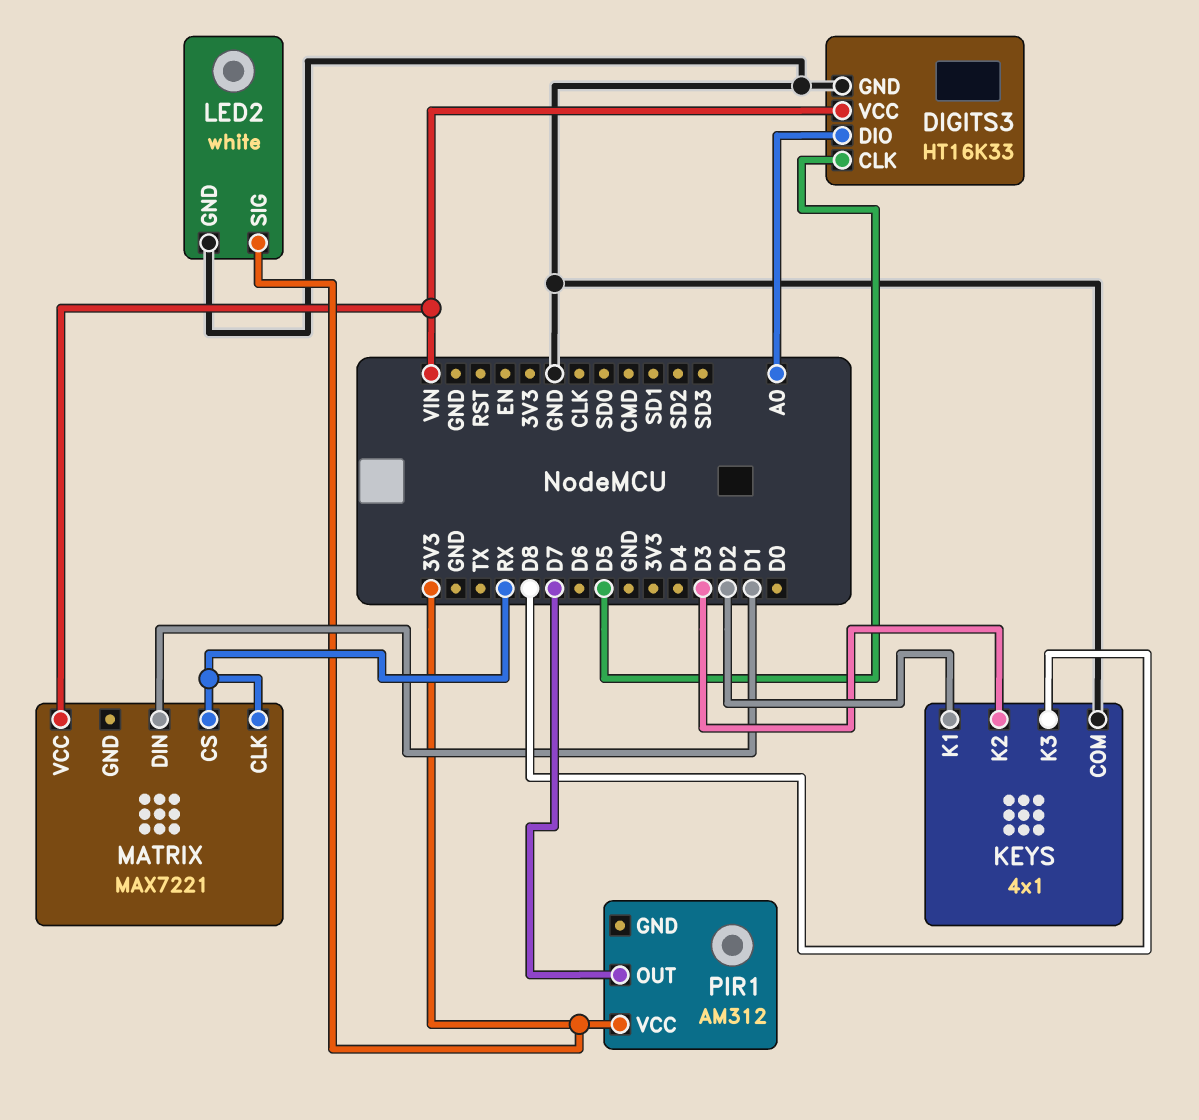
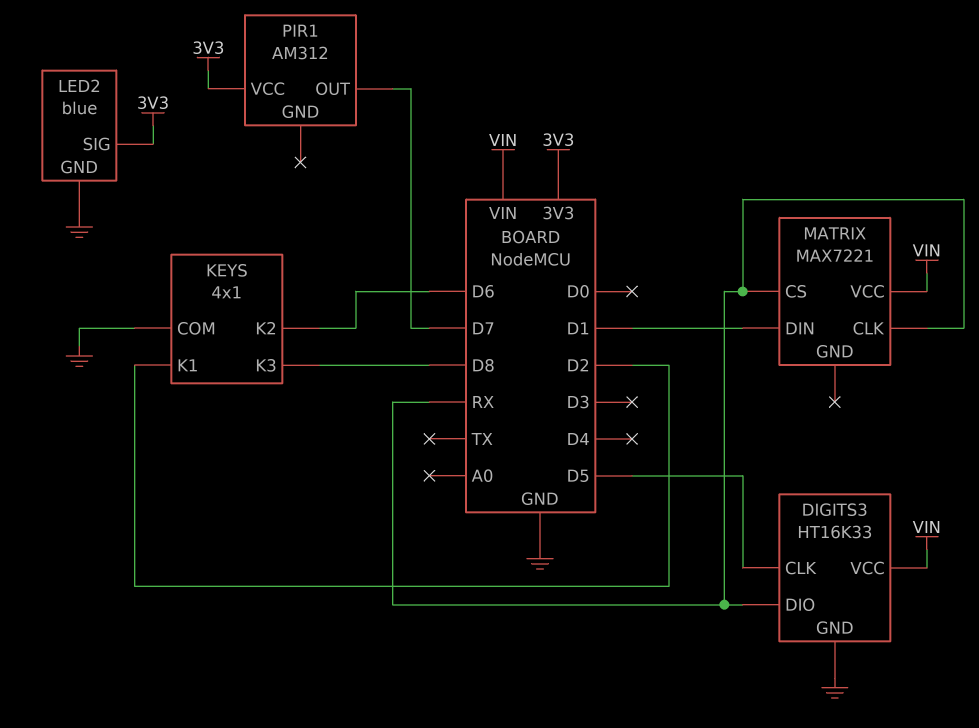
DIGITS3 pin DIO: A0 -> RX
KEYS pin K2: D3 -> D6
LED2: white -> blue

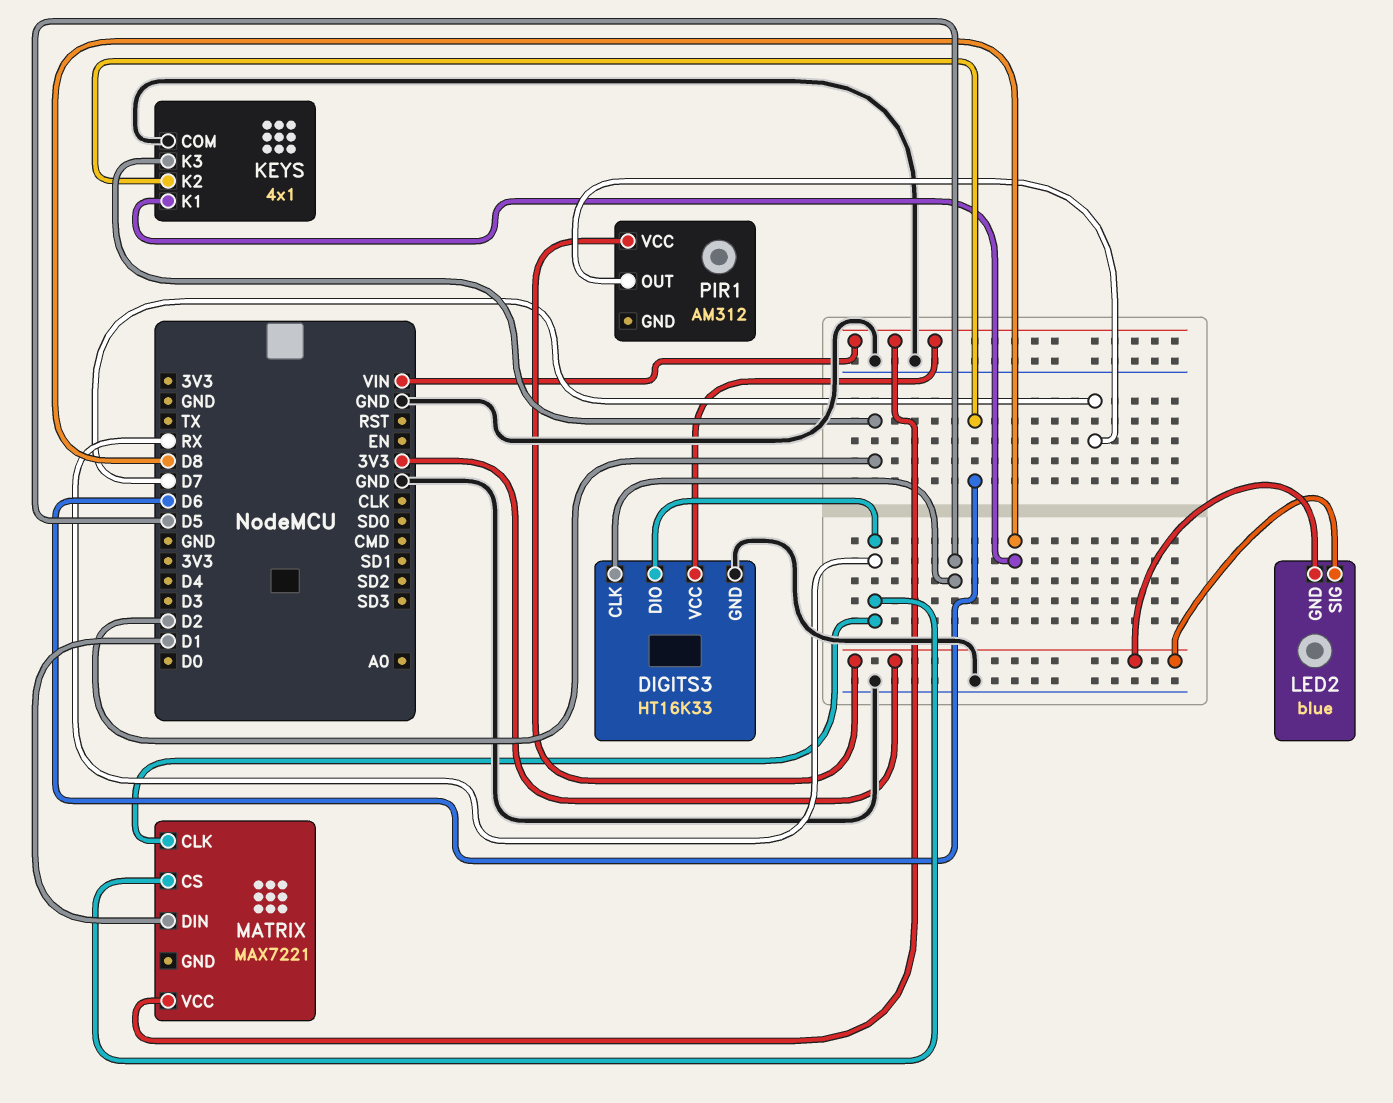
KEYS pin K1: D2 -> D8
KEYS pin K3: D8 -> D2
LED2 pin GND: GND -> 3V3

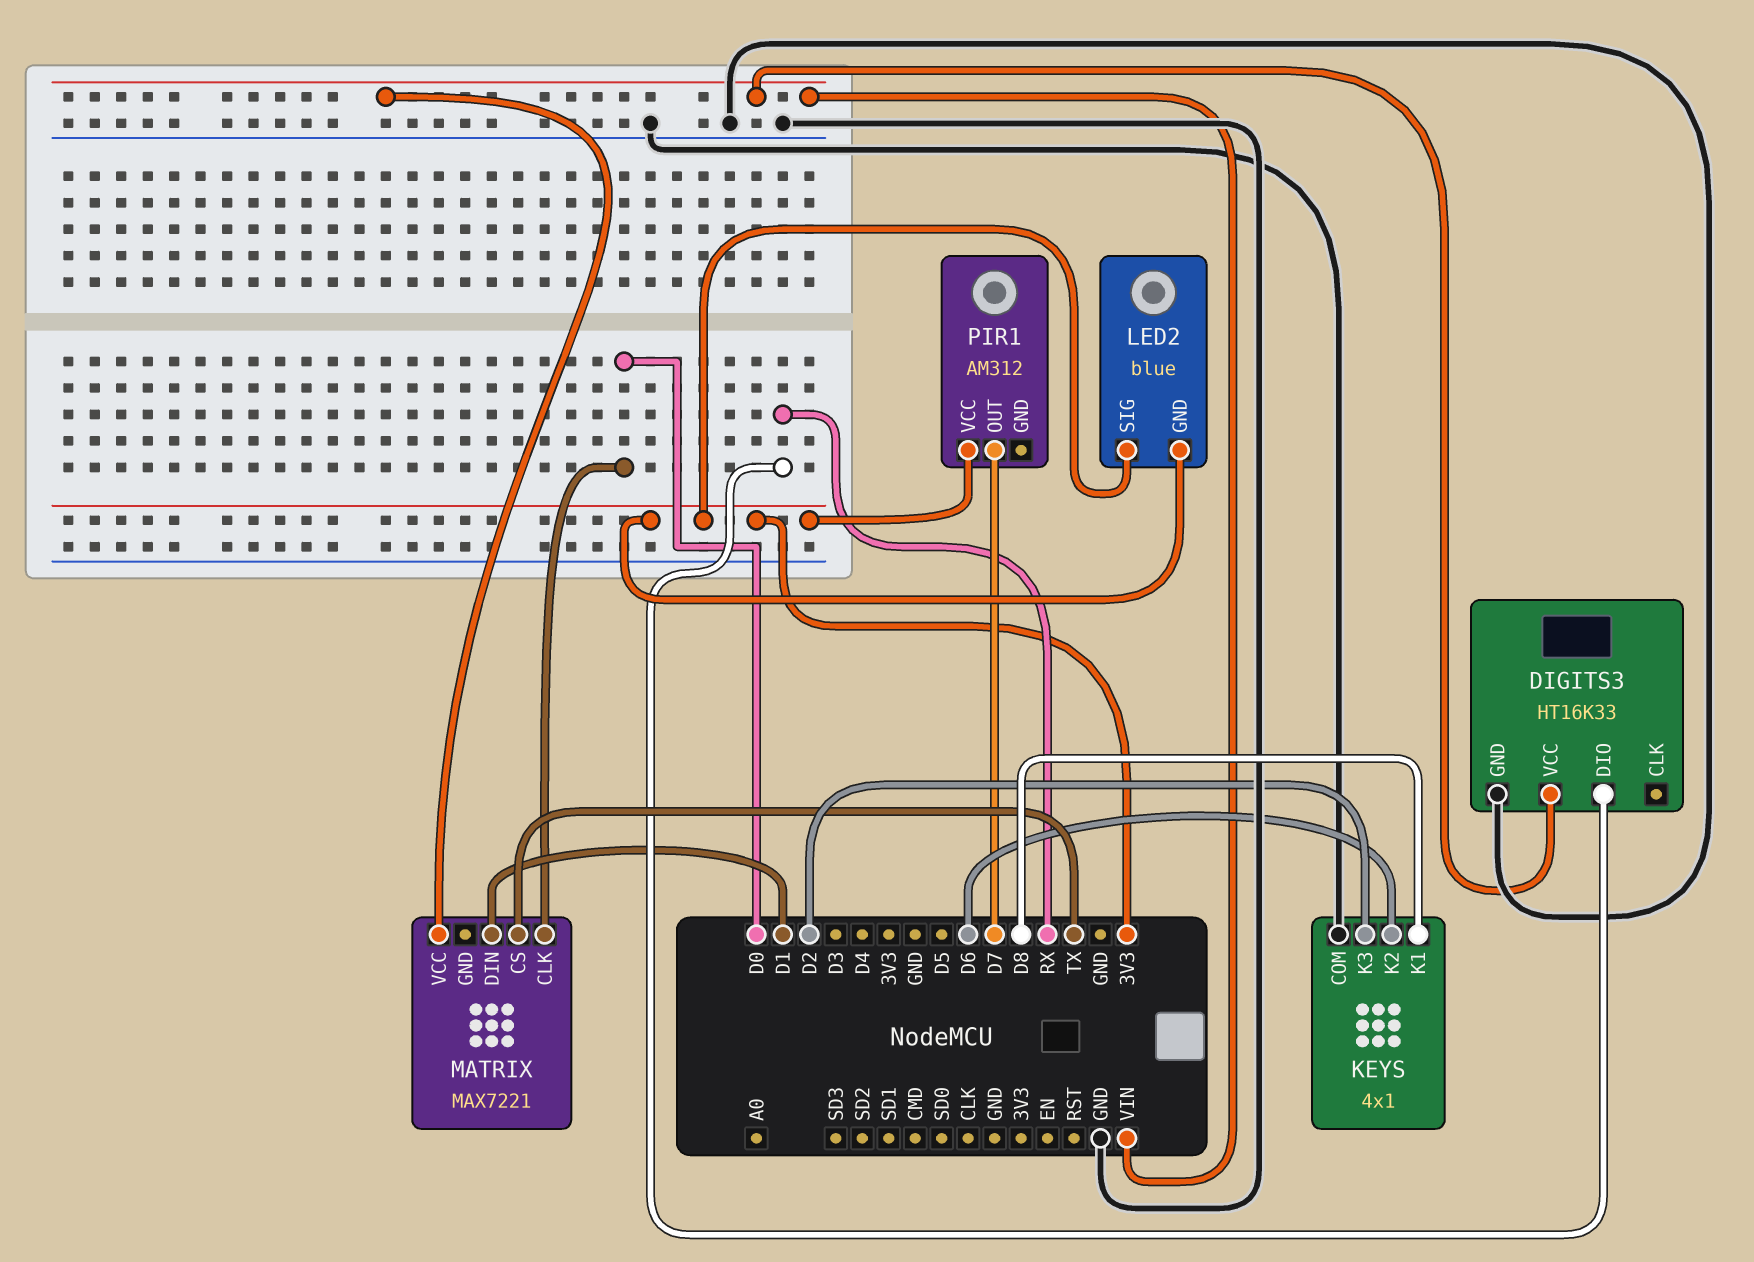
DIGITS3 pin CLK: D5 -> none
MATRIX pin CLK: RX -> D0
MATRIX pin CS: RX -> TX

